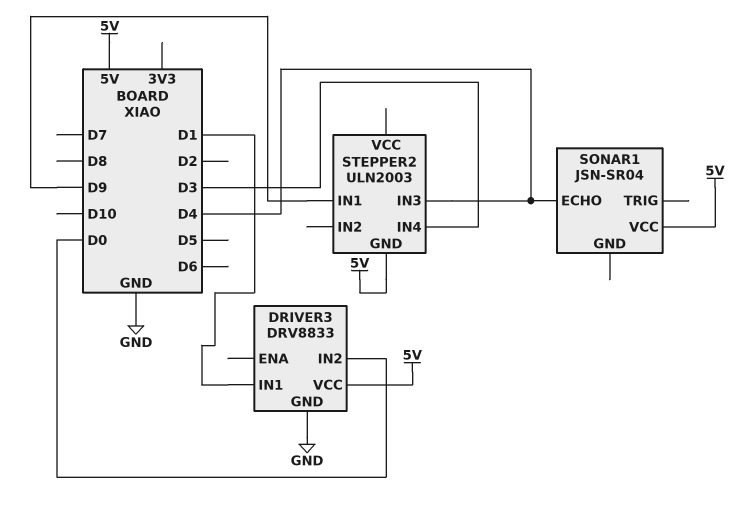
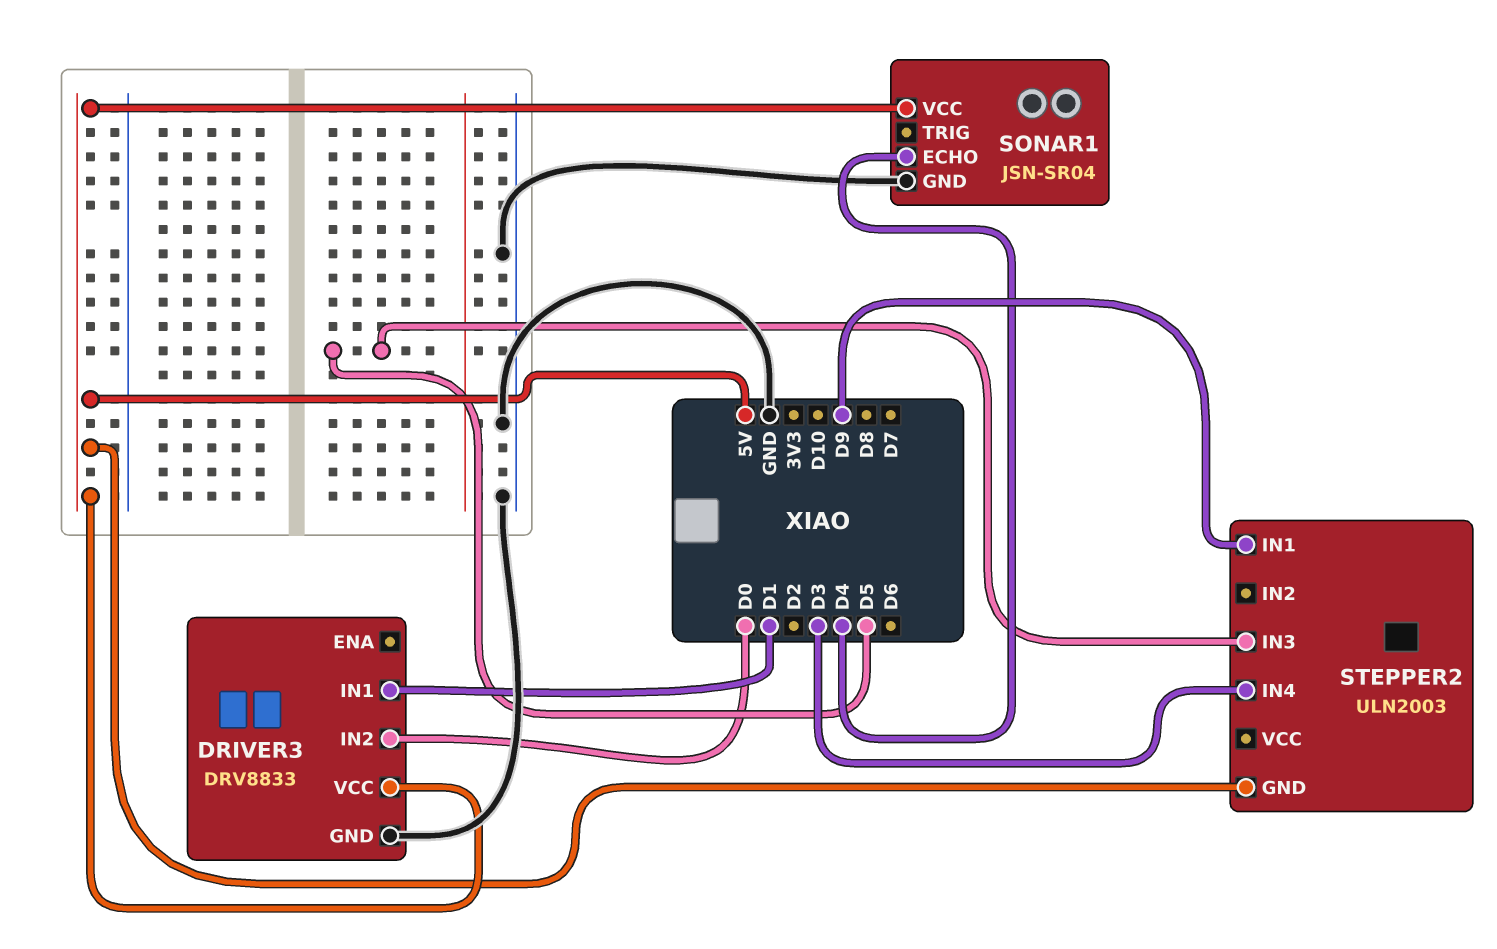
SONAR1 pin GND: none -> GND
STEPPER2 pin IN3: D4 -> D5

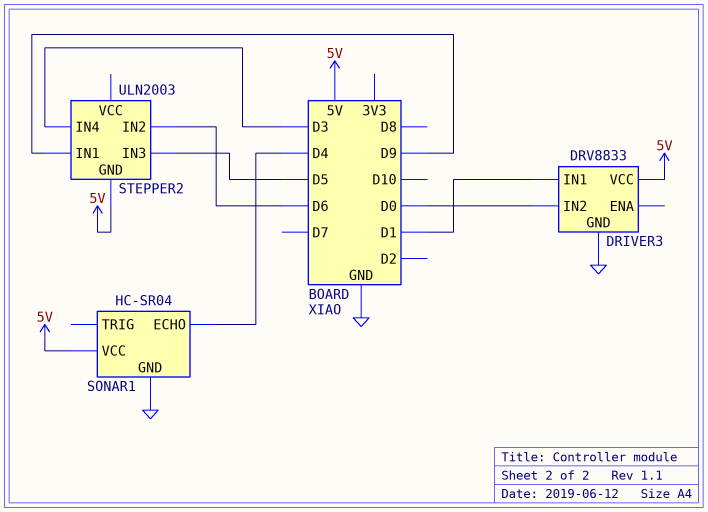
SONAR1: JSN-SR04 -> HC-SR04
STEPPER2 pin IN2: none -> D6

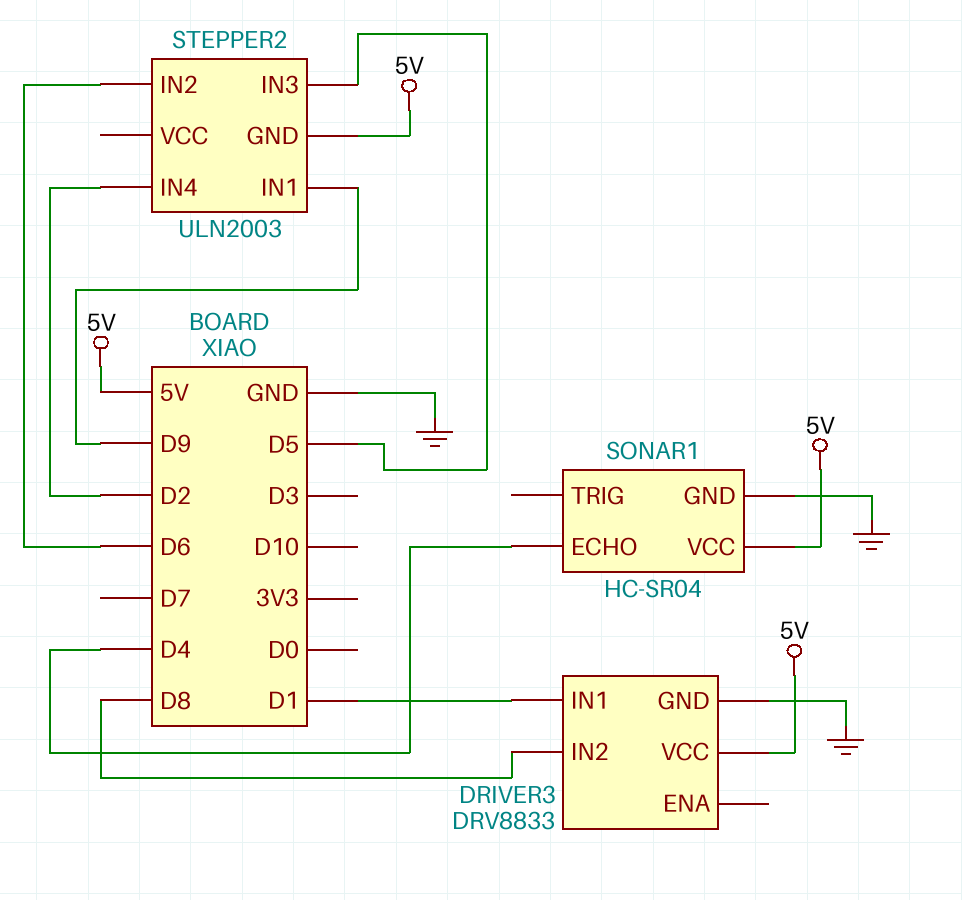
DRIVER3 pin IN2: D0 -> D8
STEPPER2 pin IN4: D3 -> D2

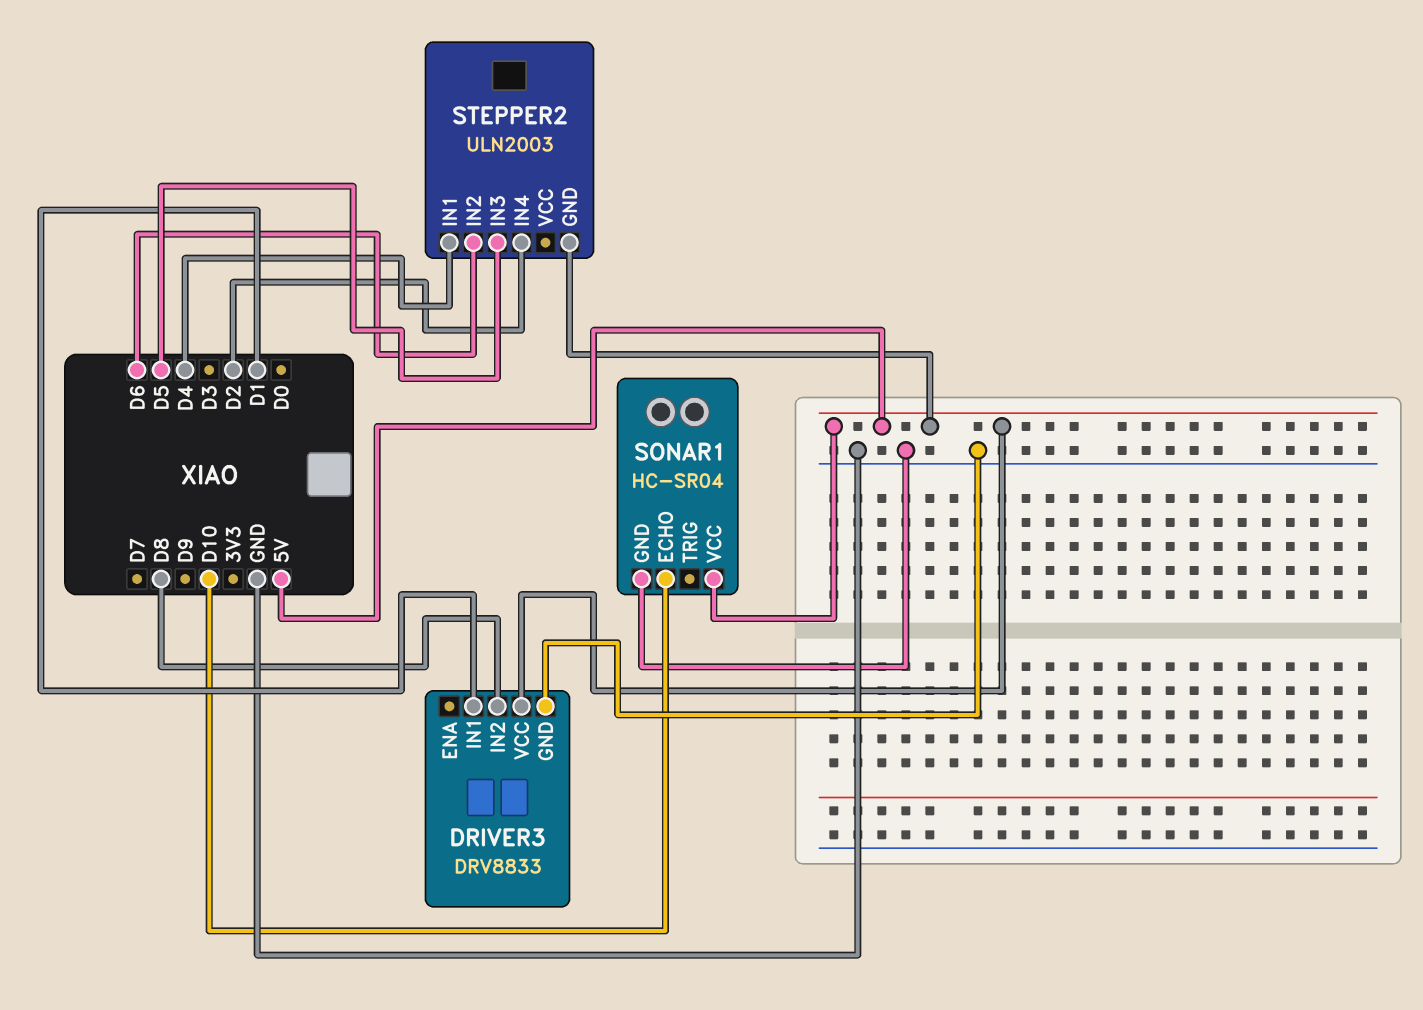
SONAR1 pin ECHO: D4 -> D10
STEPPER2 pin IN1: D9 -> D4

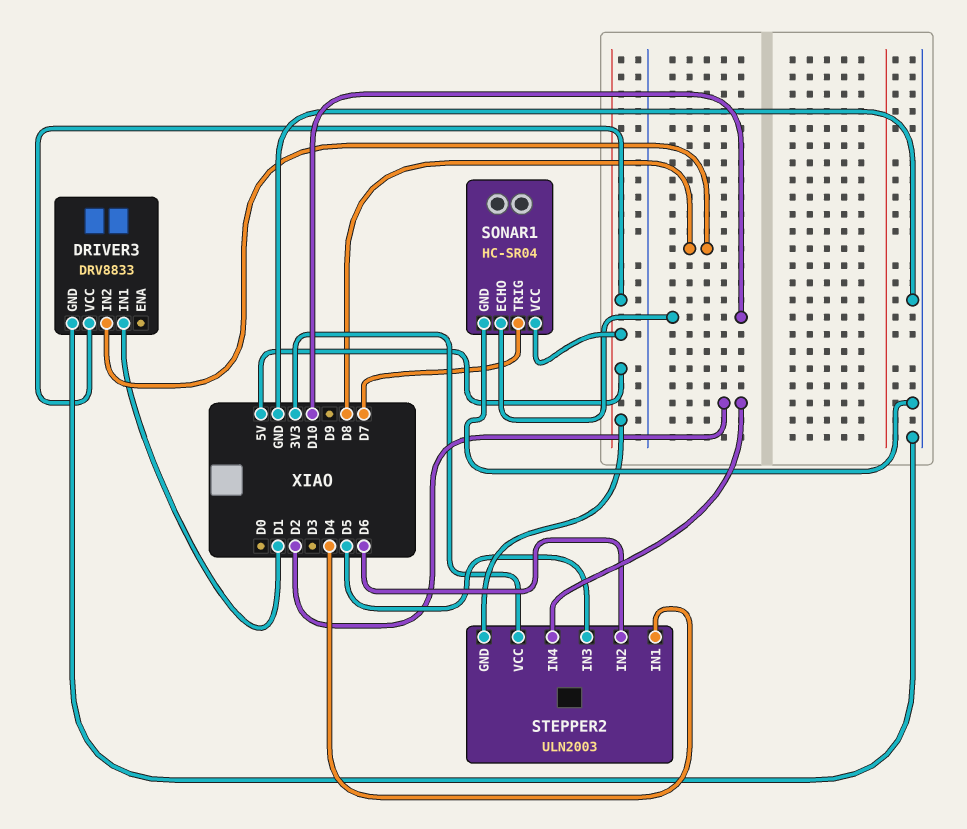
SONAR1 pin TRIG: none -> D7
STEPPER2 pin VCC: none -> 3V3

